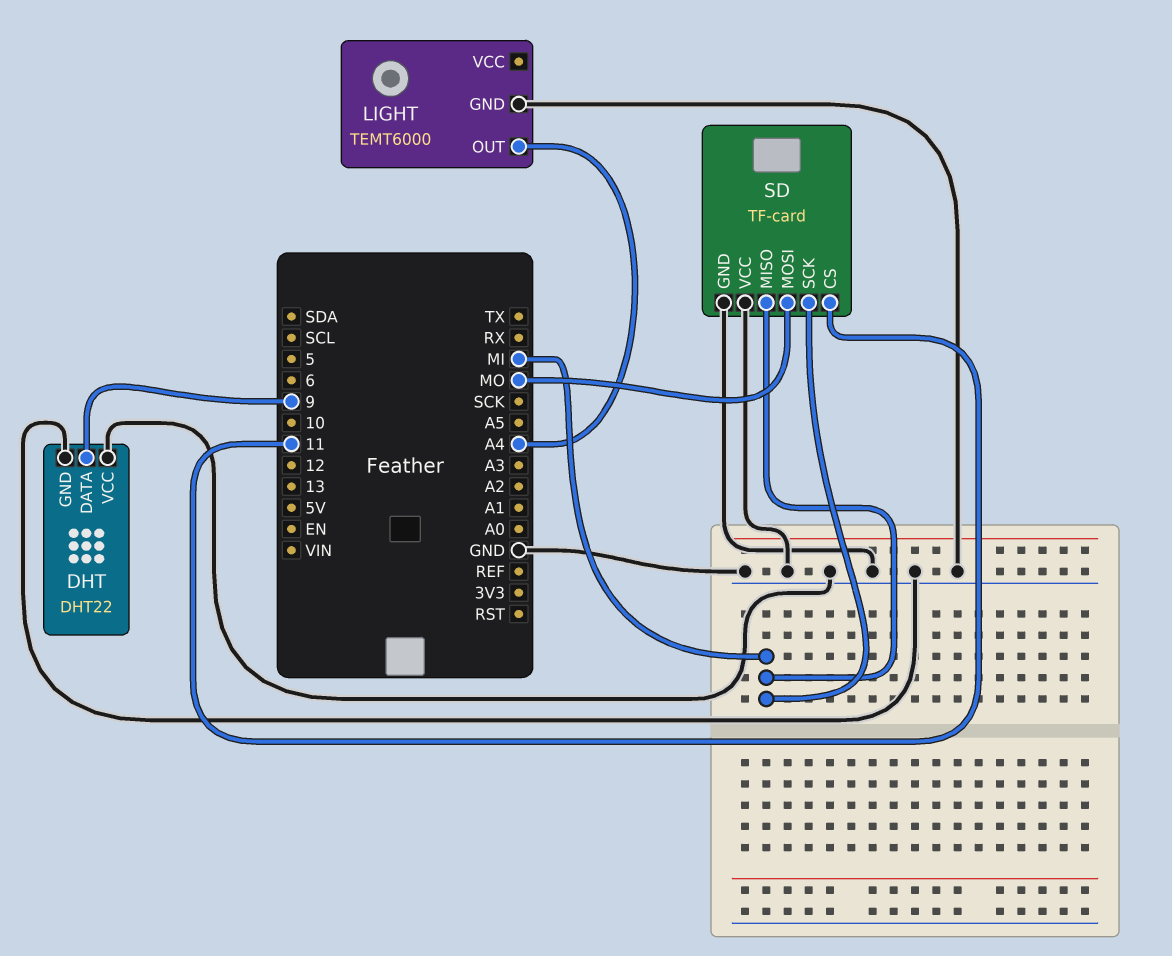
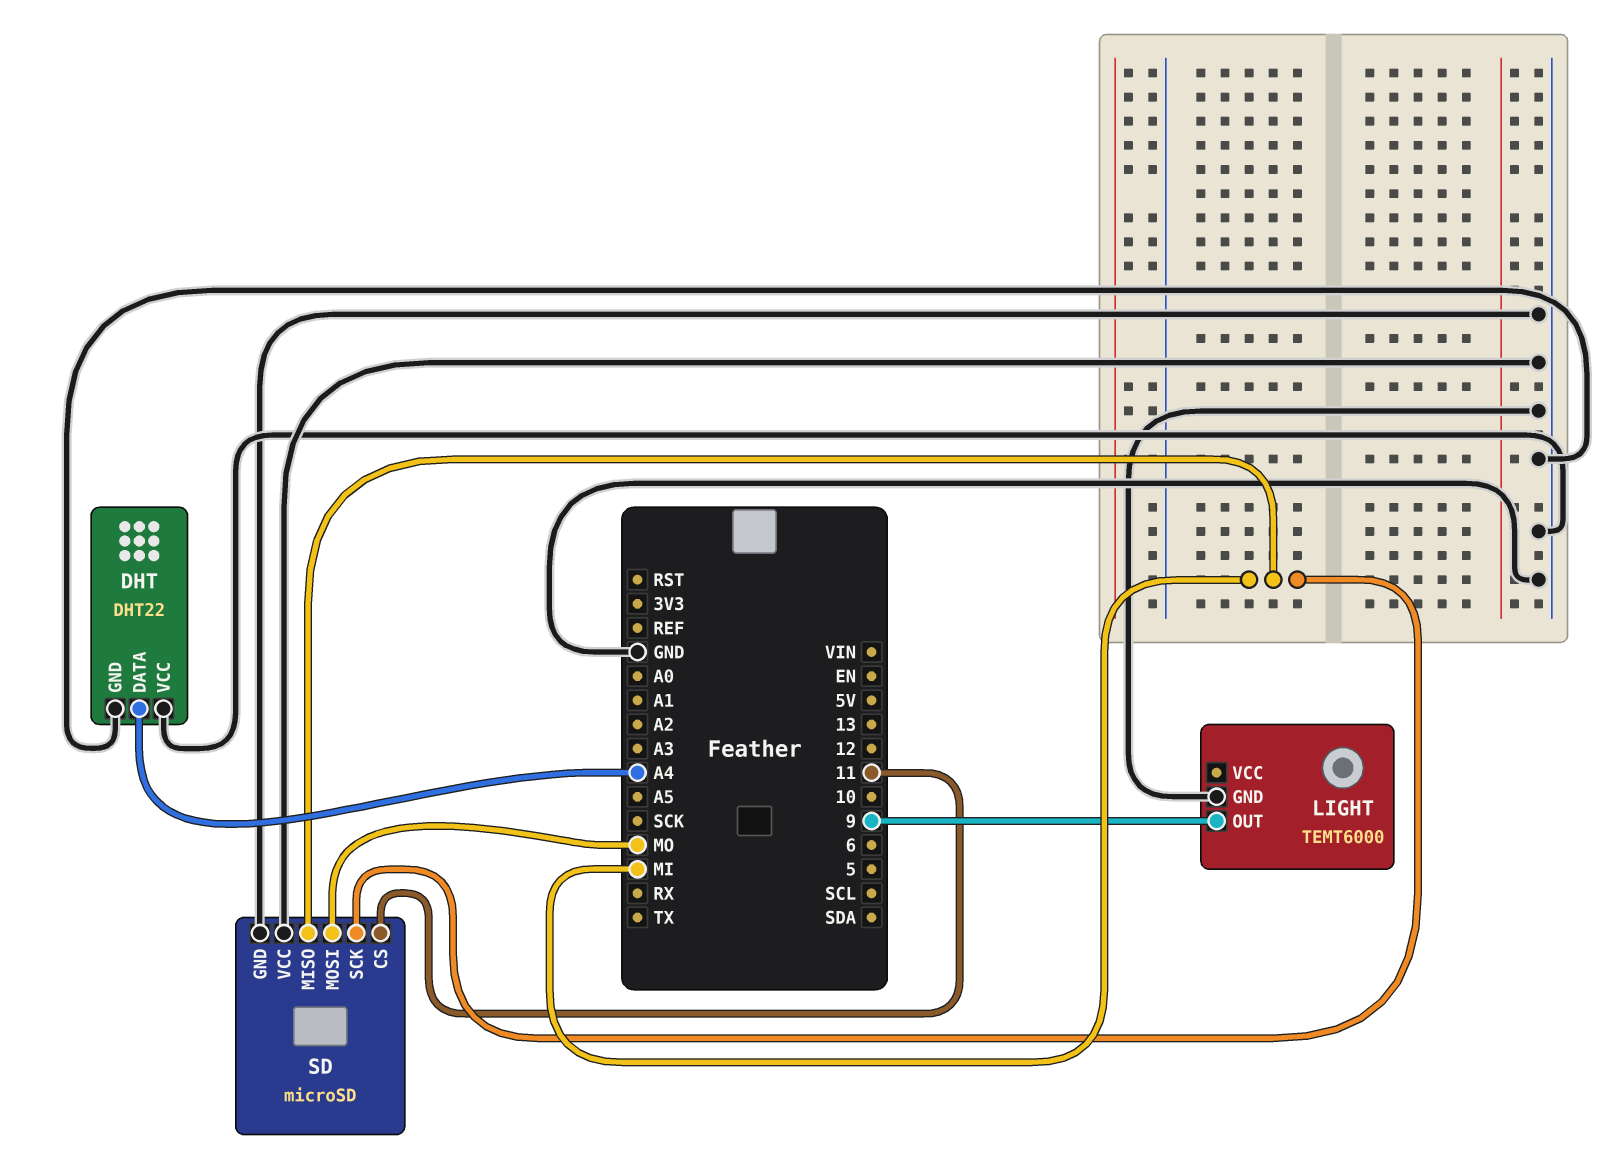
DHT pin DATA: 9 -> A4
LIGHT pin OUT: A4 -> 9
SD: TF-card -> microSD

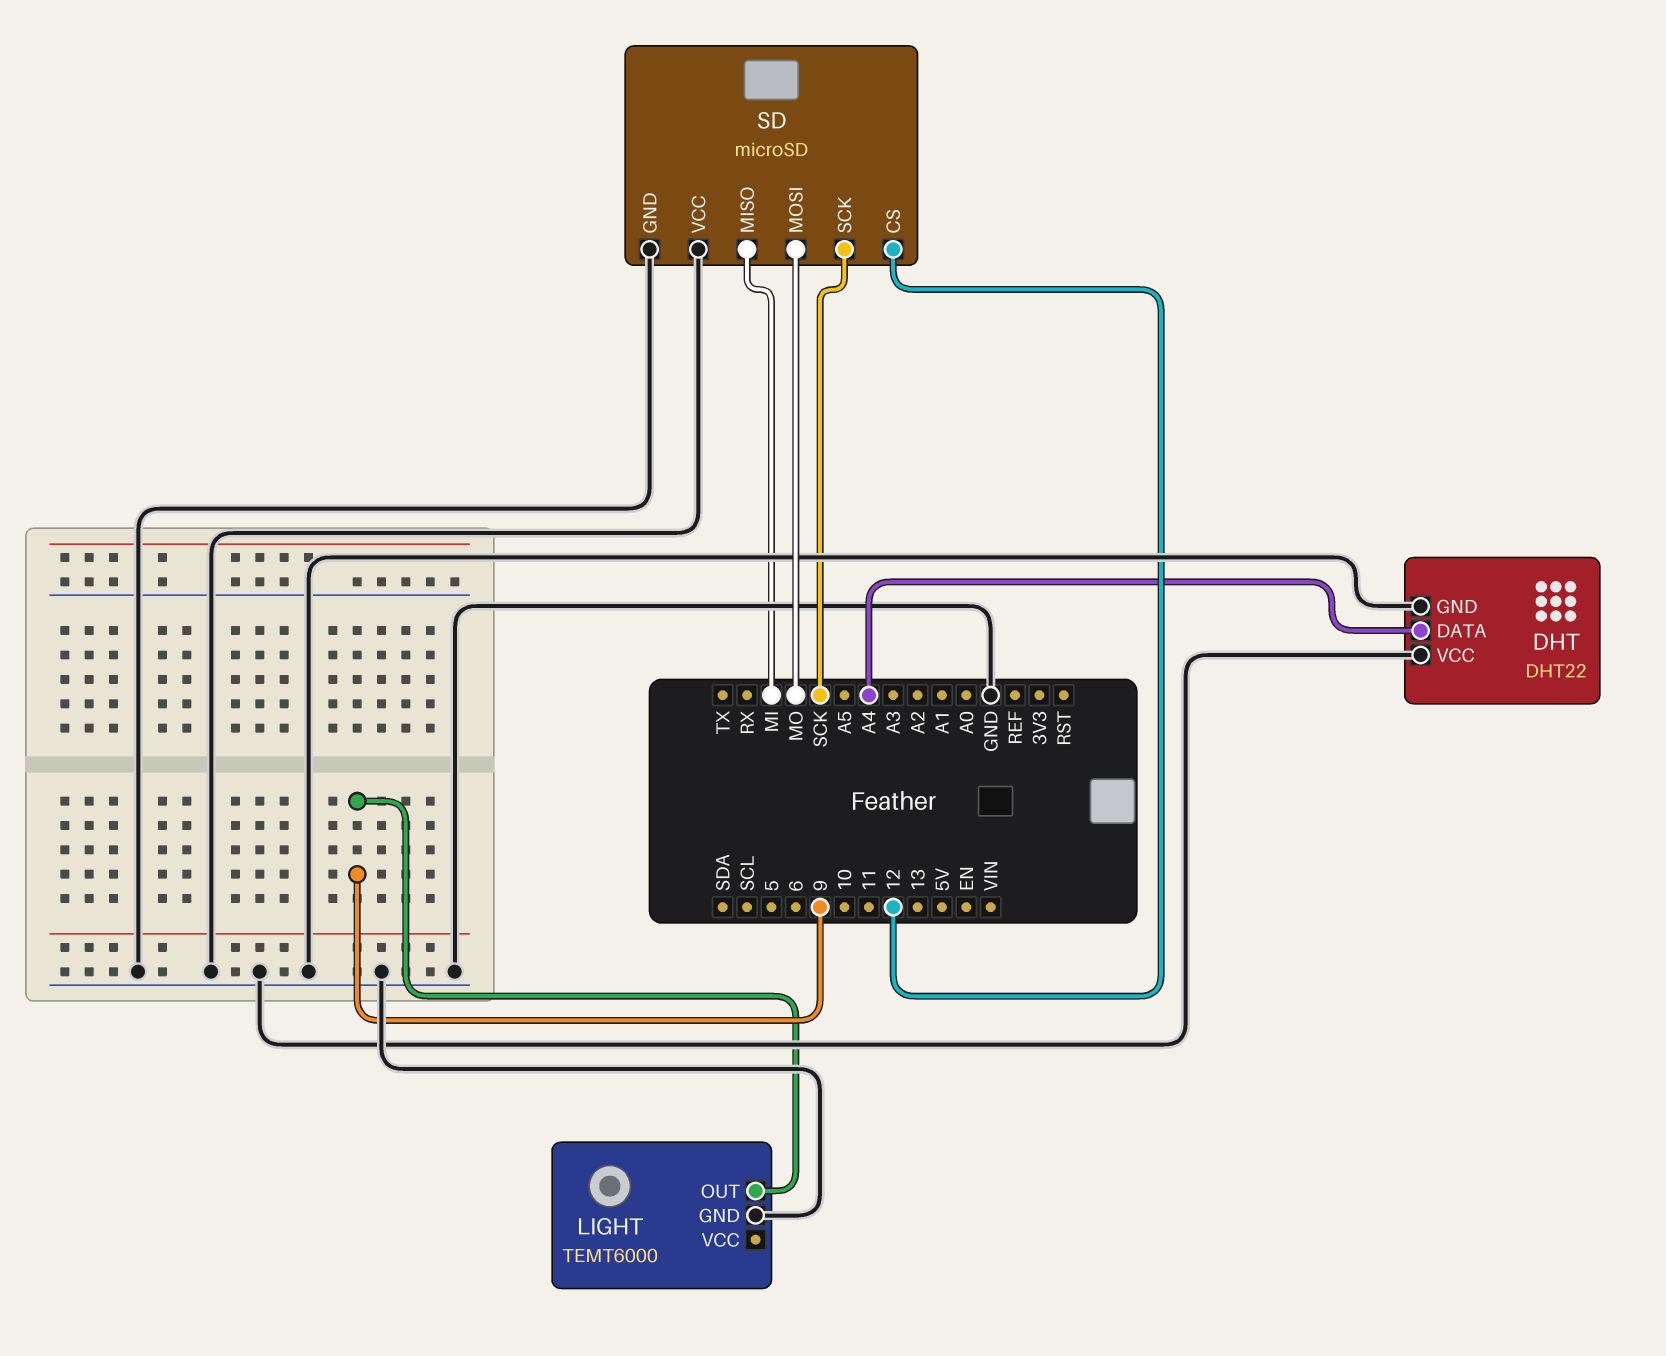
SD pin CS: 11 -> 12
SD pin SCK: MI -> SCK

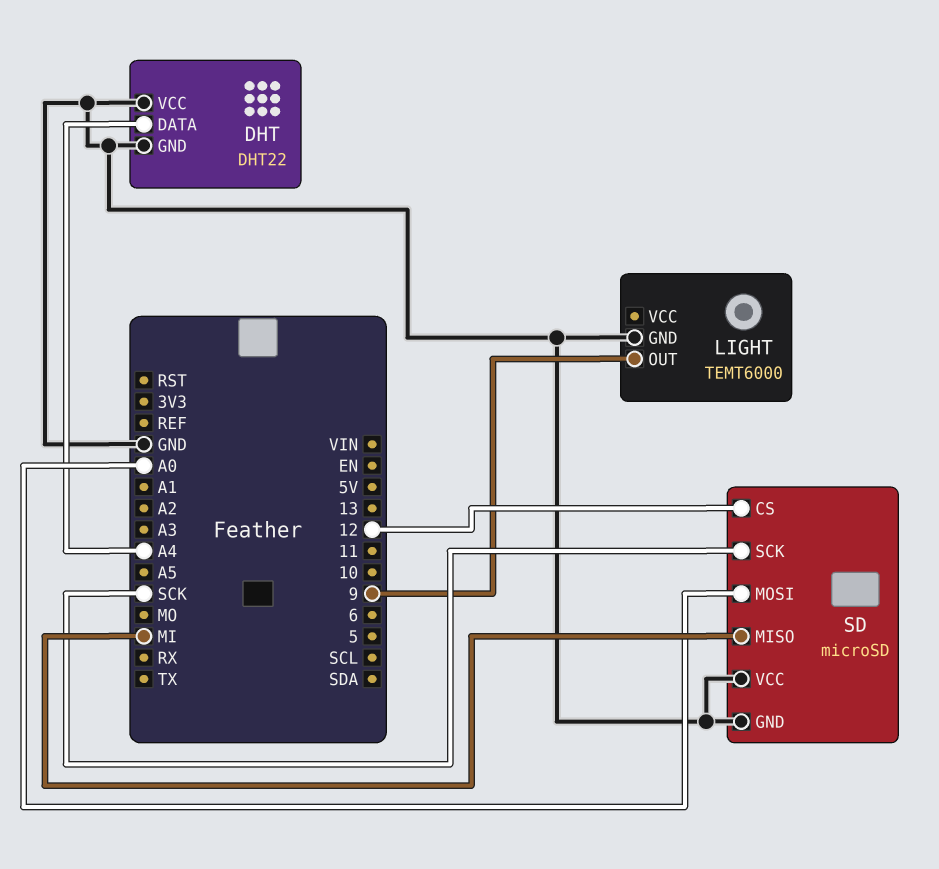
SD pin MOSI: MO -> A0

